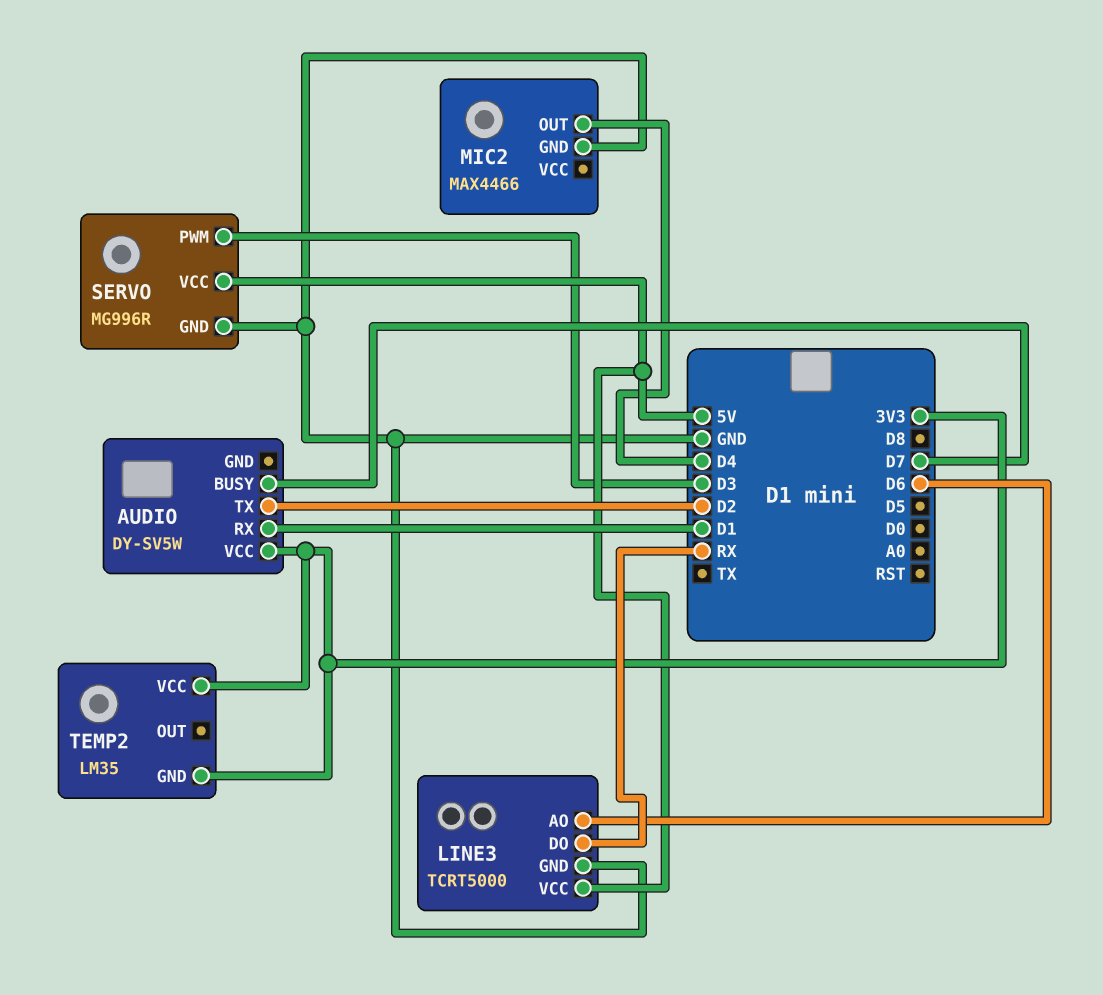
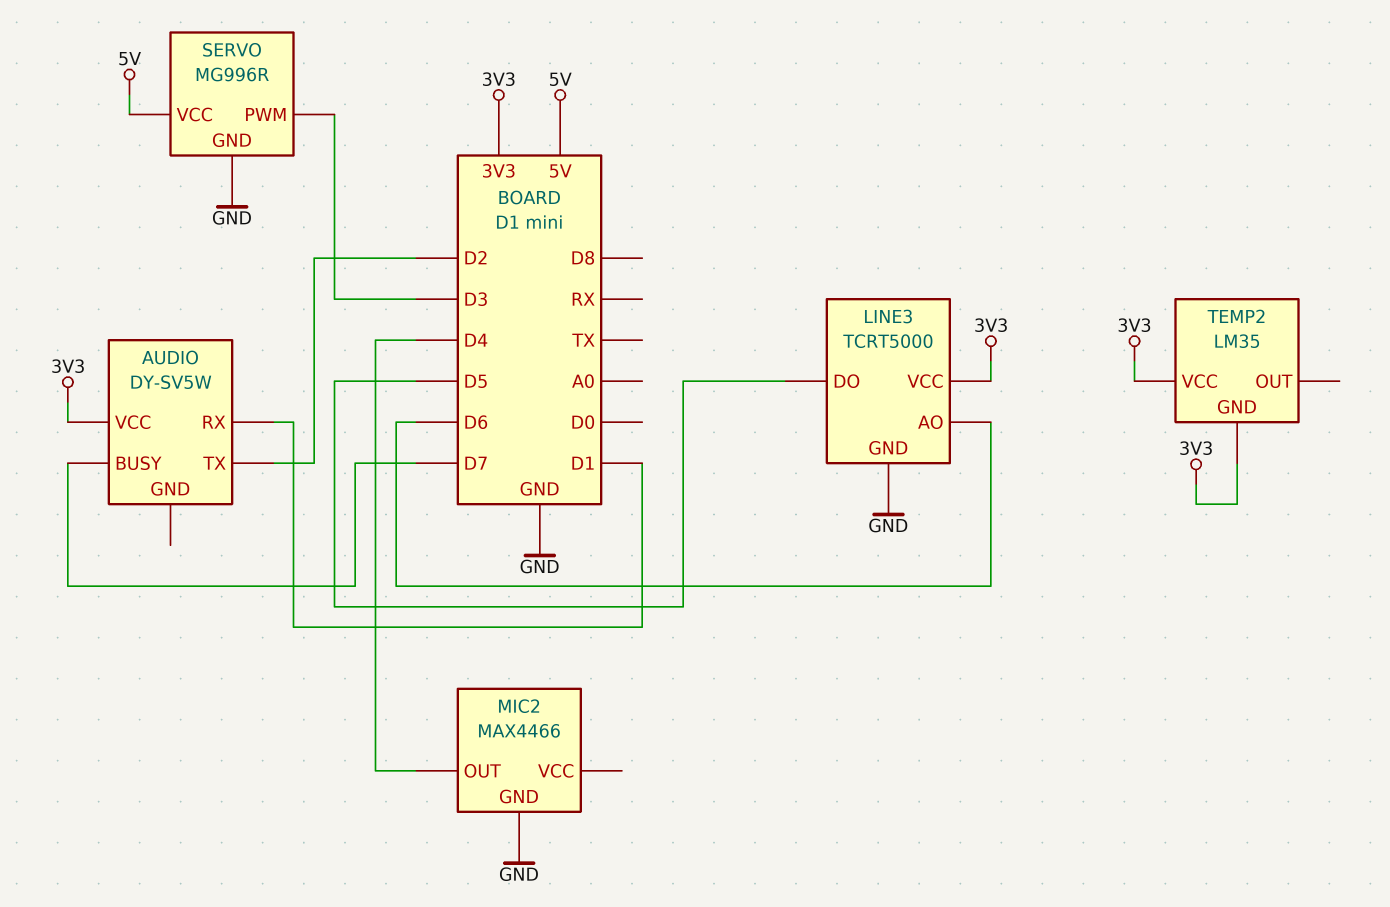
LINE3 pin DO: RX -> D5
LINE3 pin VCC: 5V -> 3V3

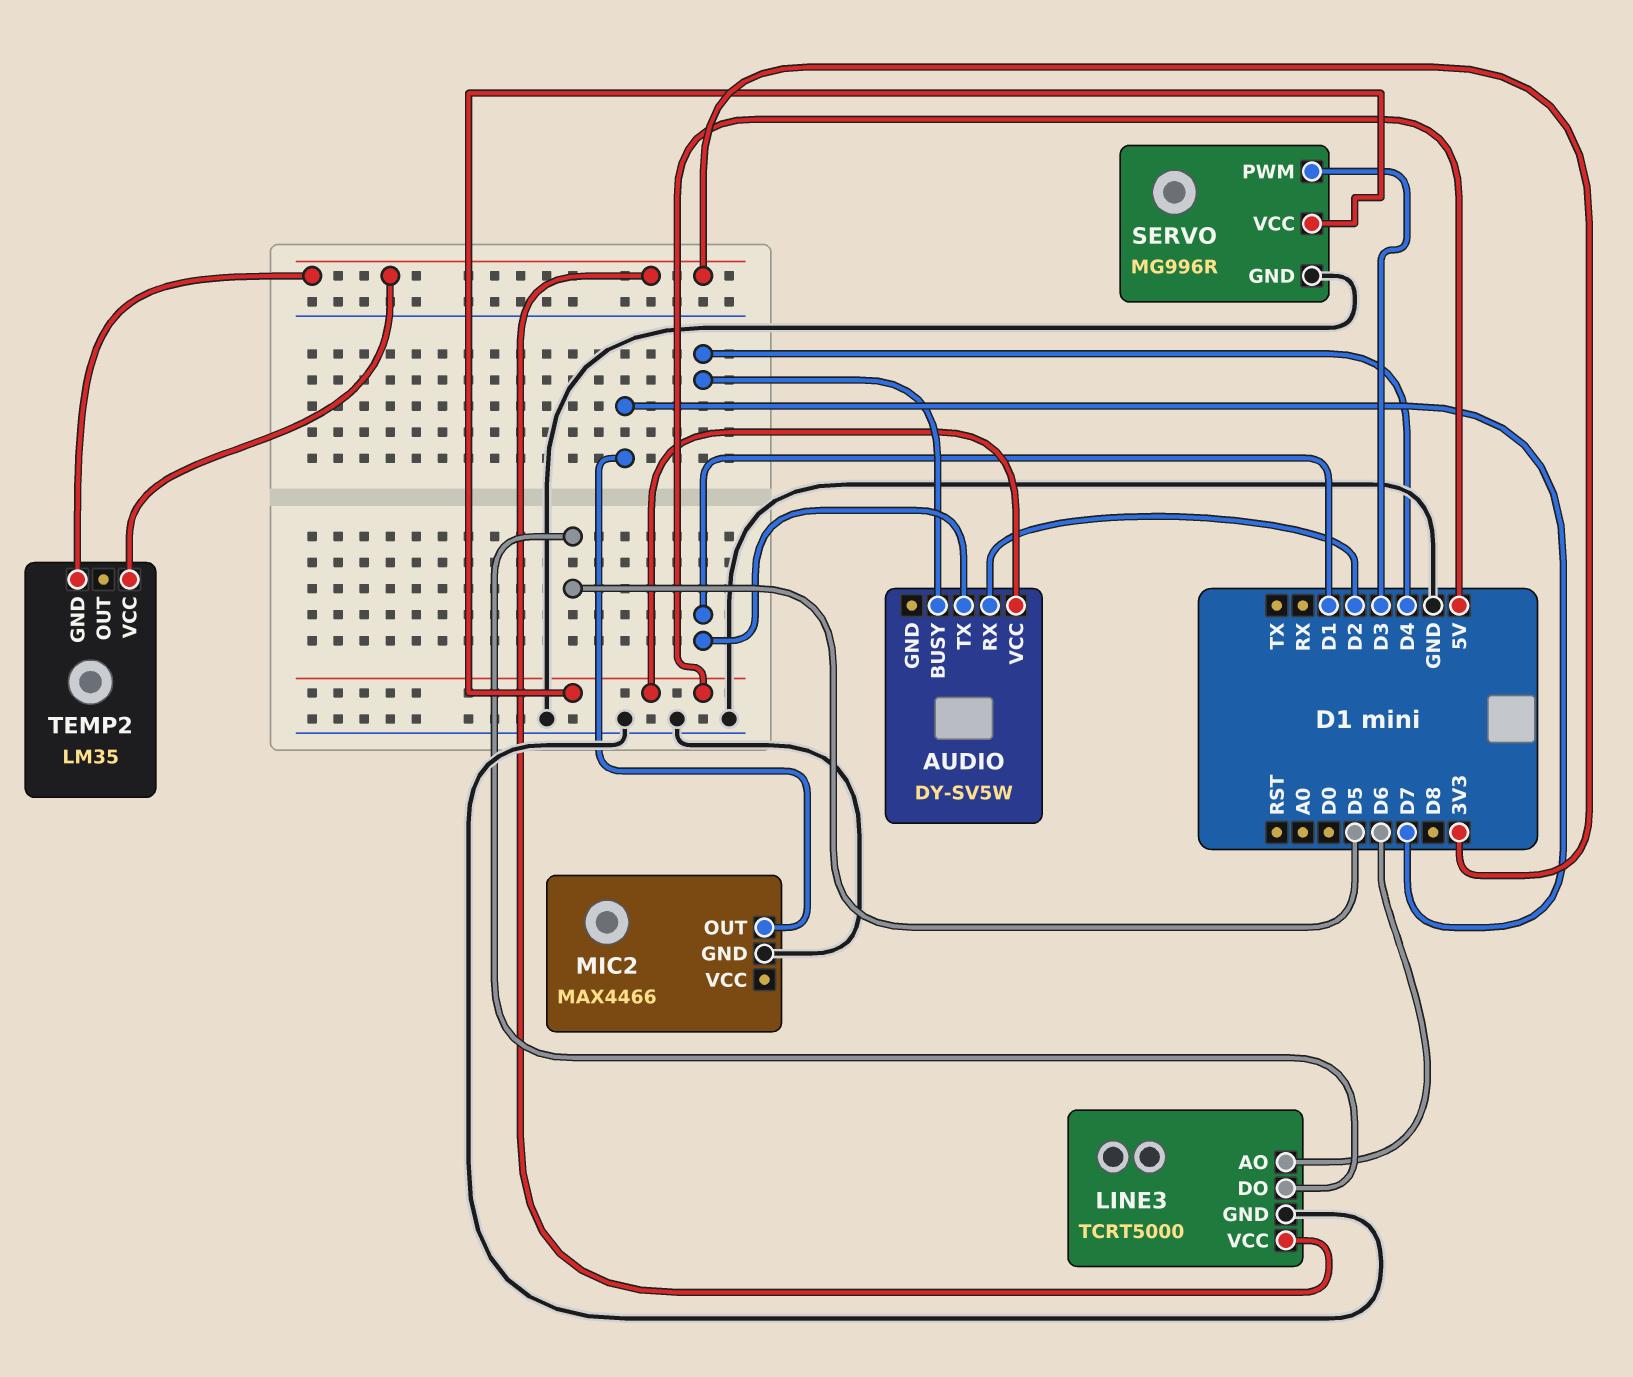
AUDIO pin BUSY: D7 -> D4
AUDIO pin RX: D1 -> D2
AUDIO pin TX: D2 -> D1
AUDIO pin VCC: 3V3 -> 5V
MIC2 pin OUT: D4 -> D7

